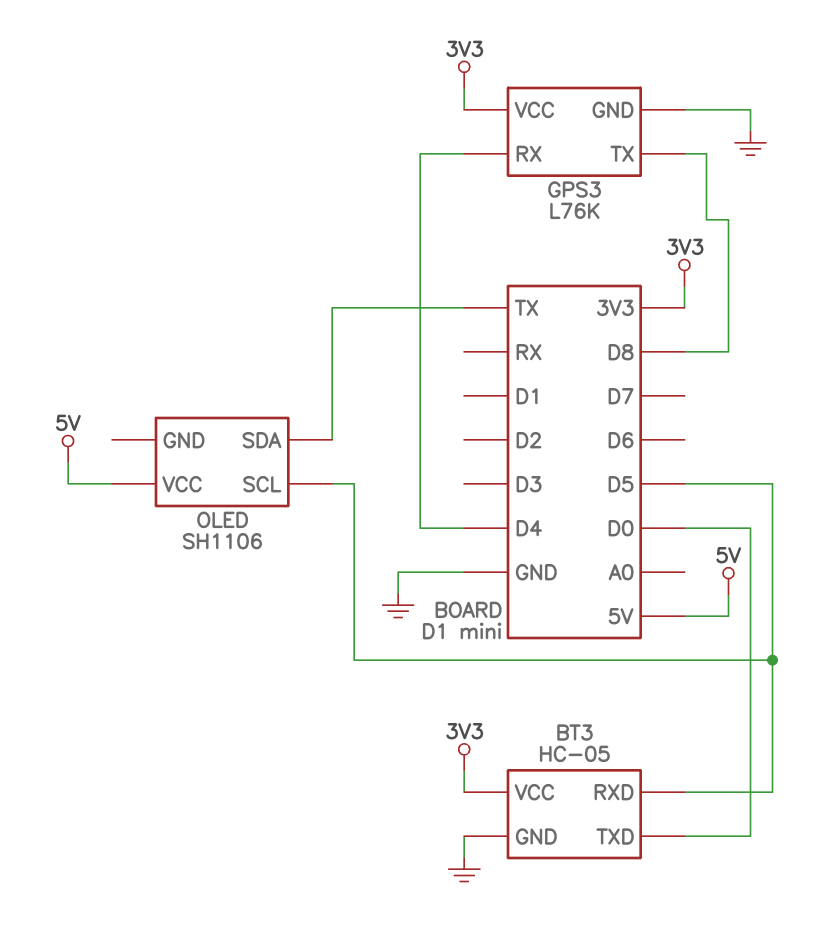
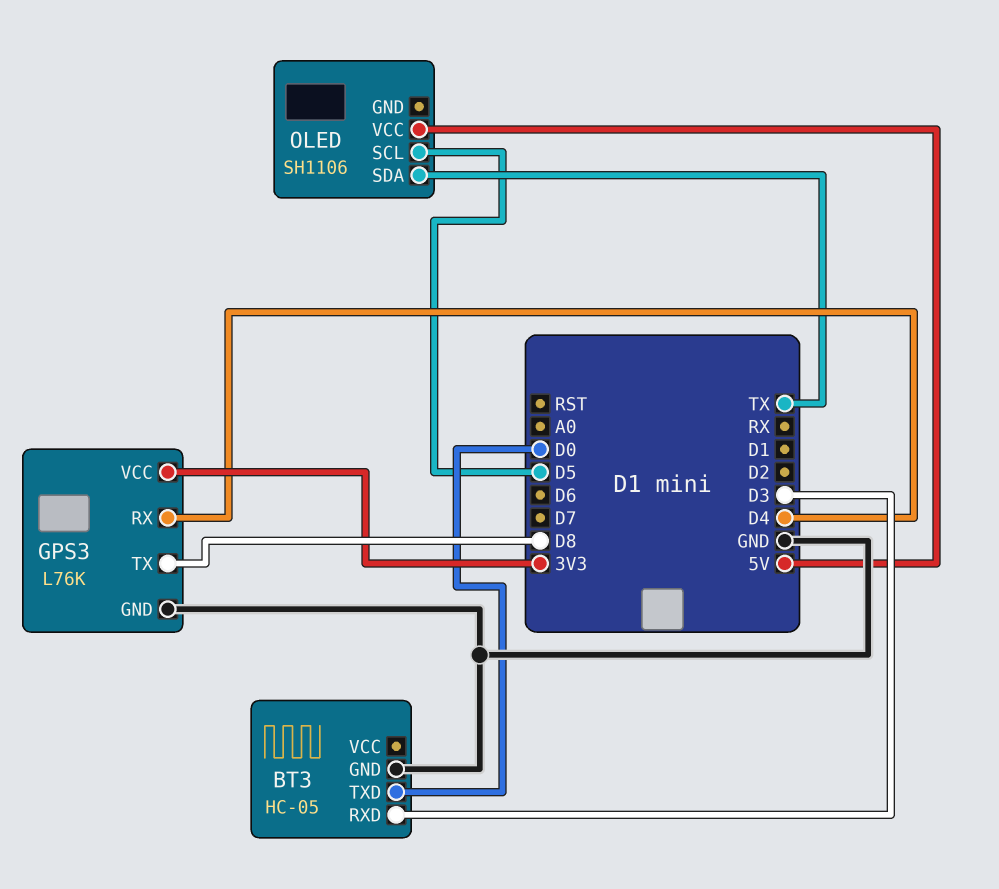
BT3 pin RXD: D5 -> D3
BT3 pin VCC: 3V3 -> none

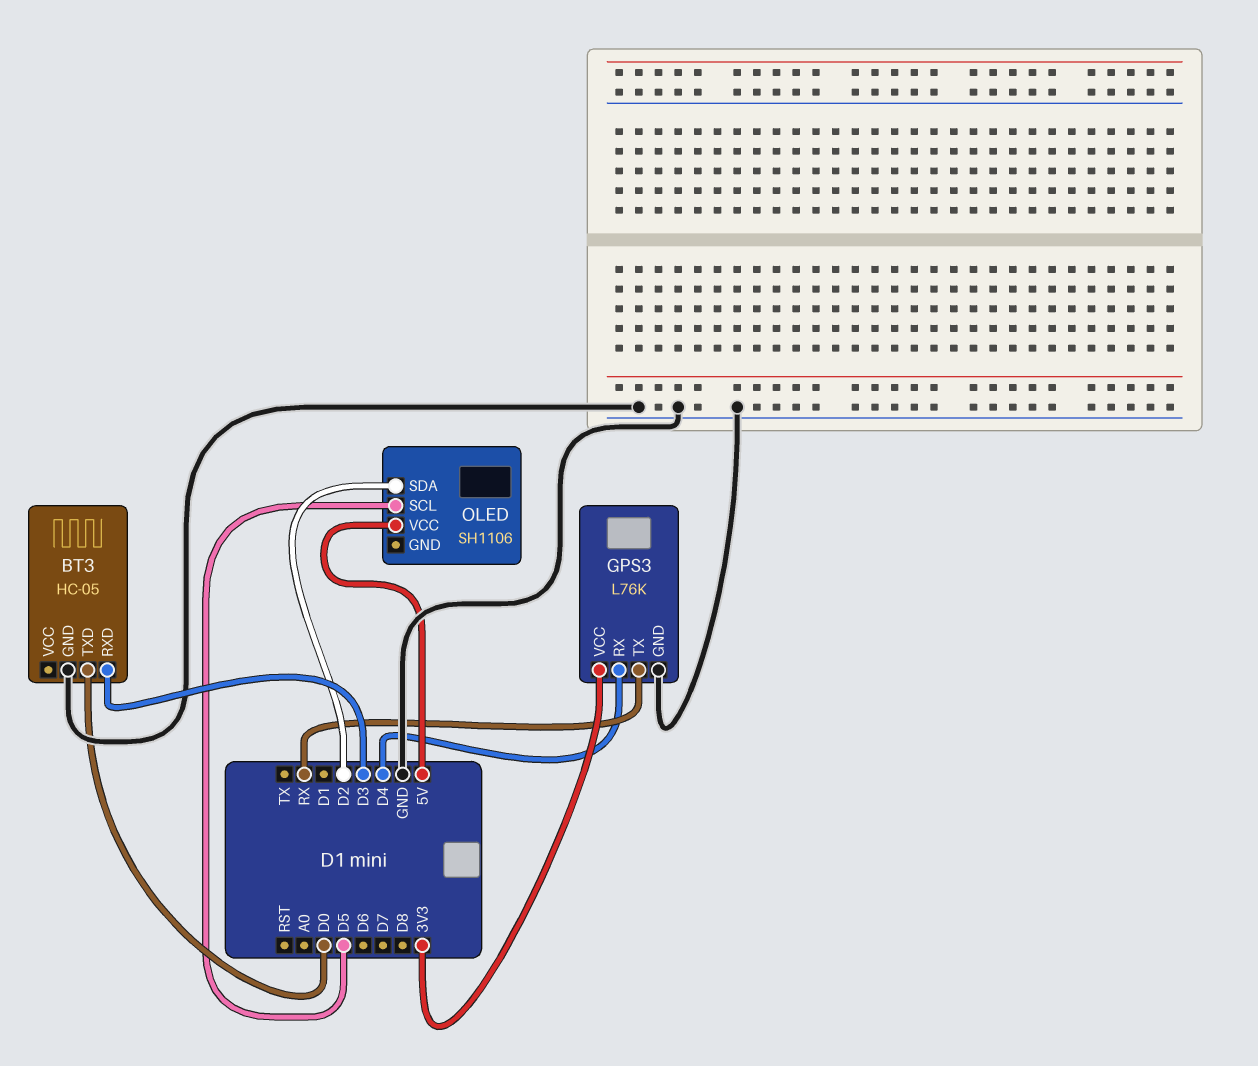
GPS3 pin TX: D8 -> RX
OLED pin SDA: TX -> D2

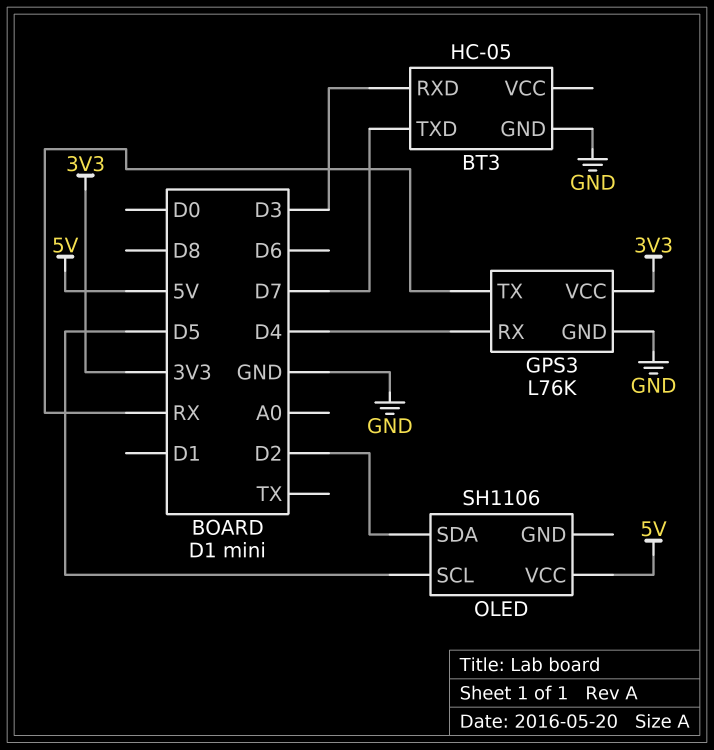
BT3 pin TXD: D0 -> D7

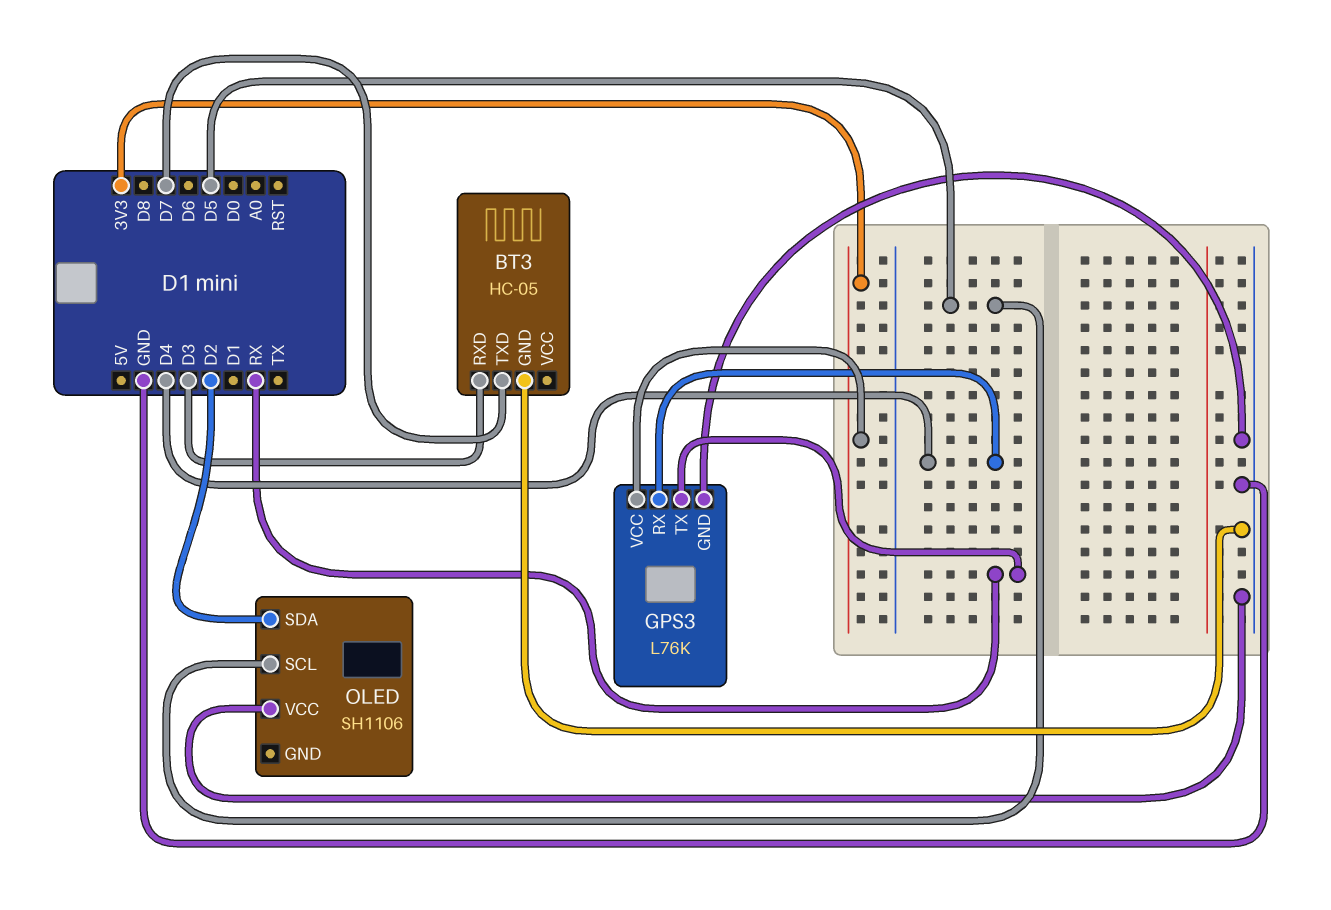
OLED pin VCC: 5V -> GND

